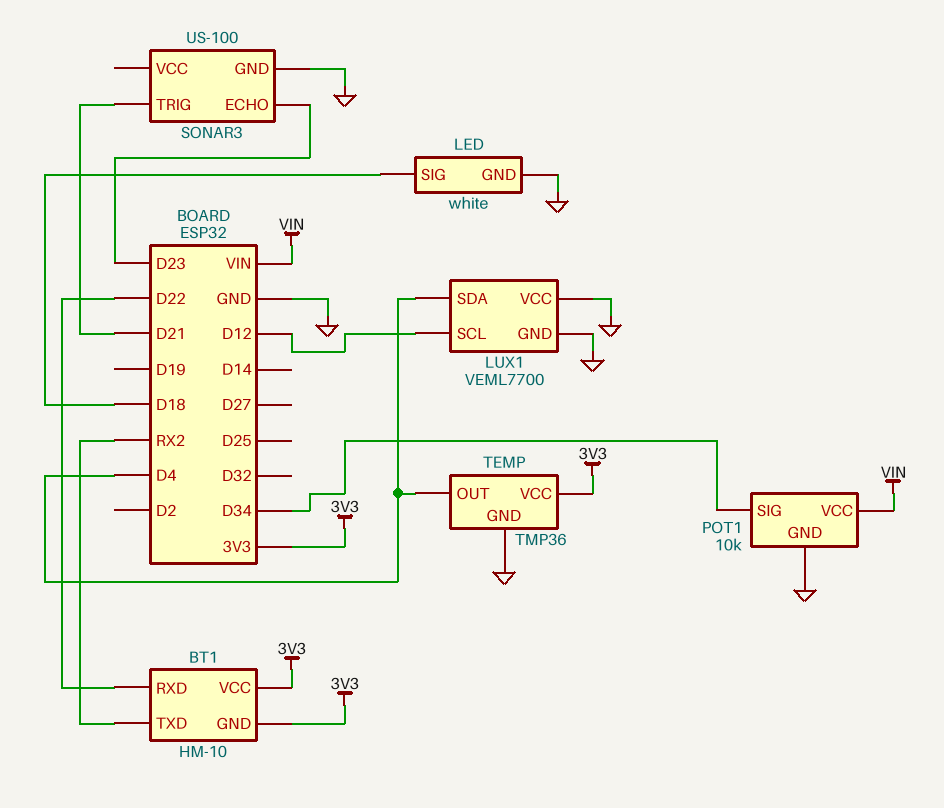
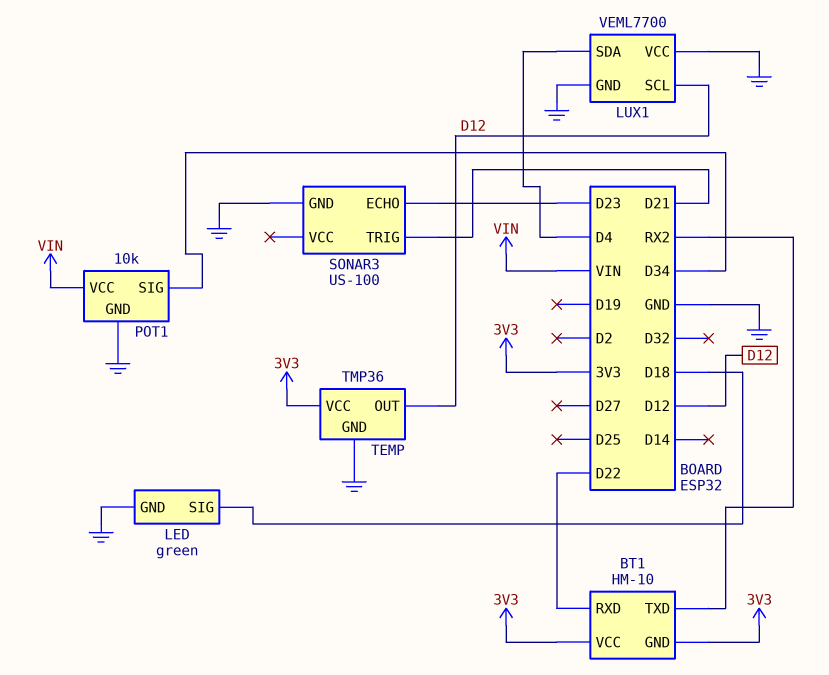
LED: white -> green
TEMP pin OUT: D4 -> D12

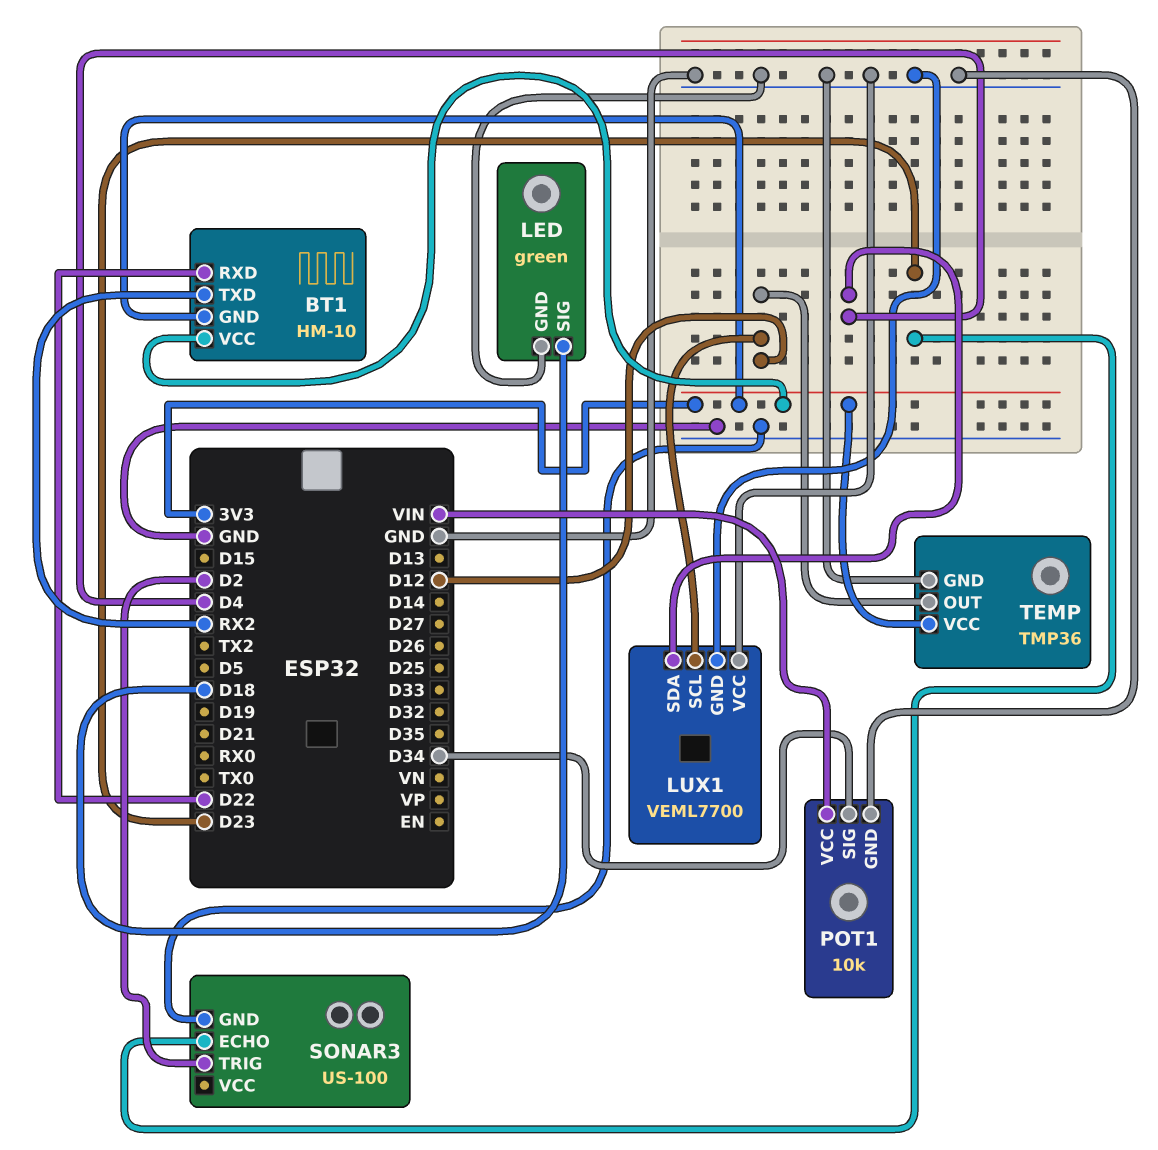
SONAR3 pin TRIG: D21 -> D2

